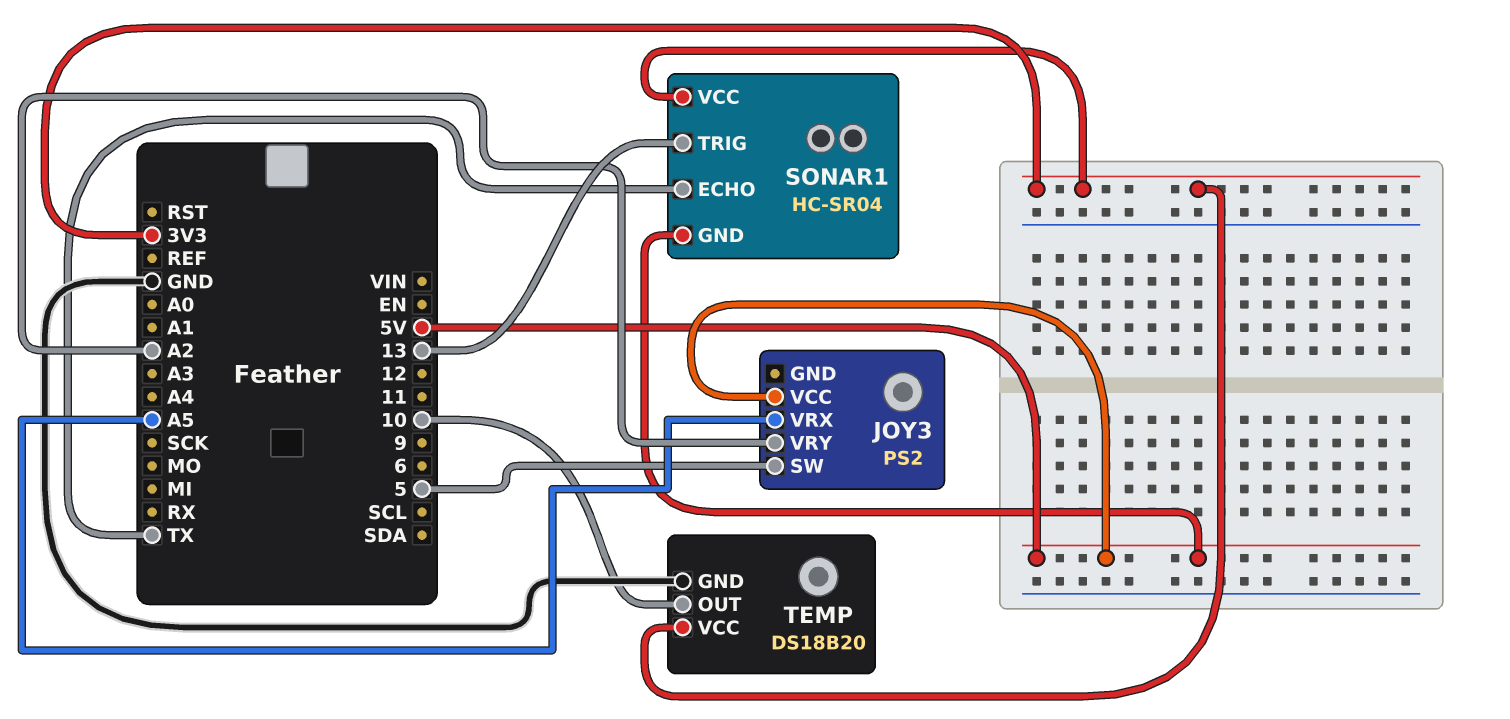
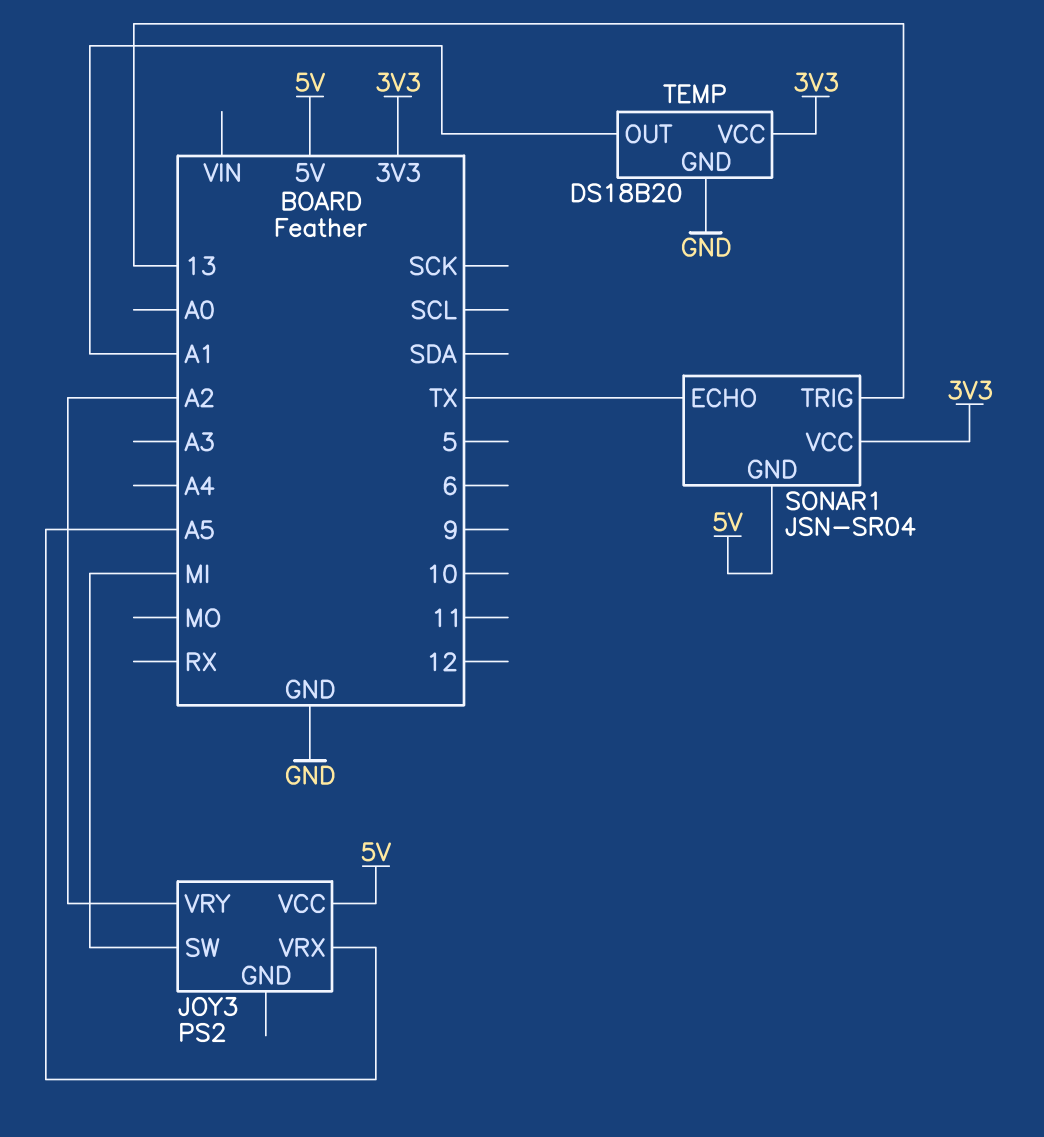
JOY3 pin SW: 5 -> MI
SONAR1: HC-SR04 -> JSN-SR04
TEMP pin OUT: 10 -> A1

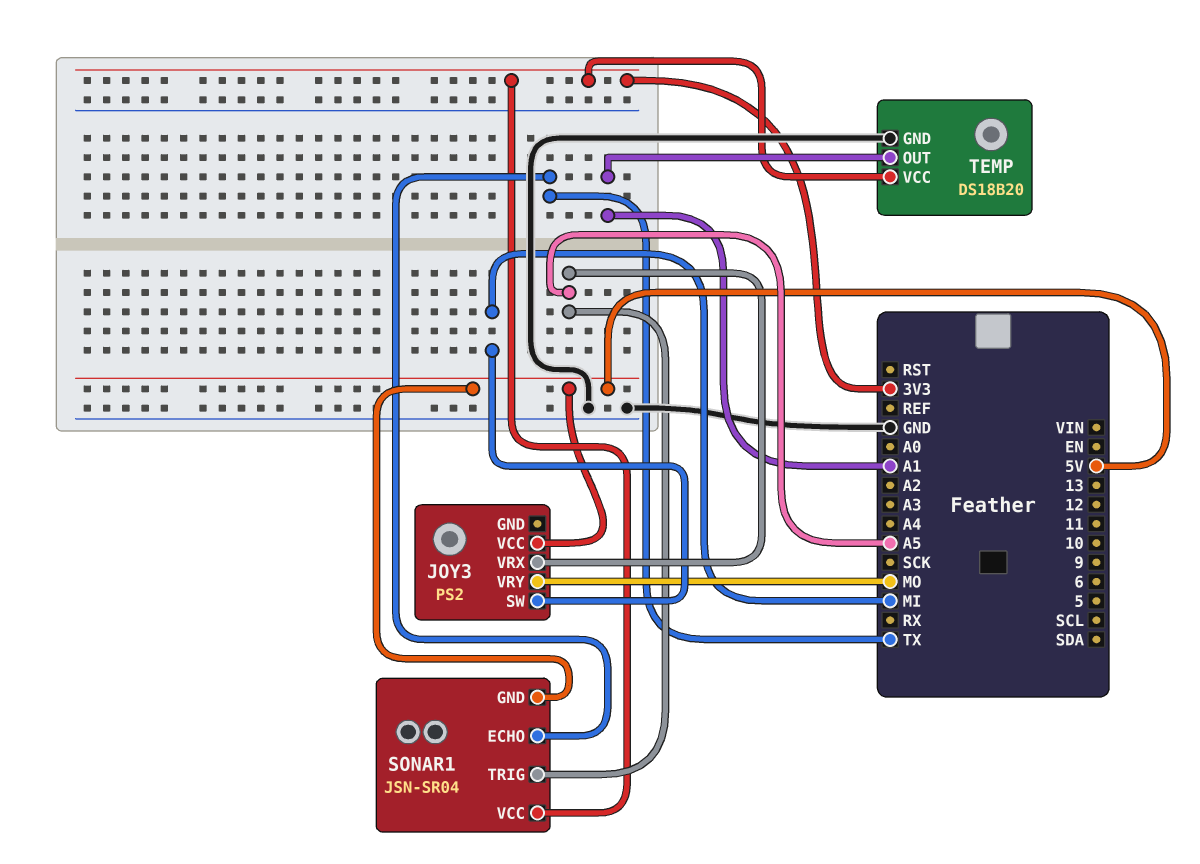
JOY3 pin VRY: A2 -> MO
SONAR1 pin TRIG: 13 -> A5

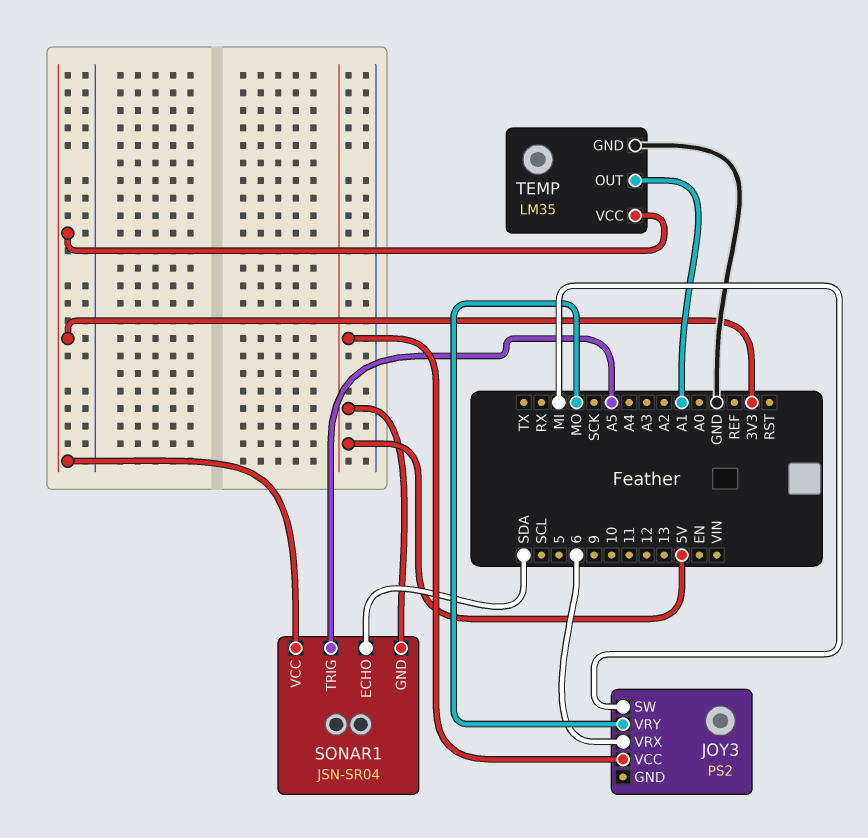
JOY3 pin VRX: A5 -> 6
SONAR1 pin ECHO: TX -> SDA
TEMP: DS18B20 -> LM35

